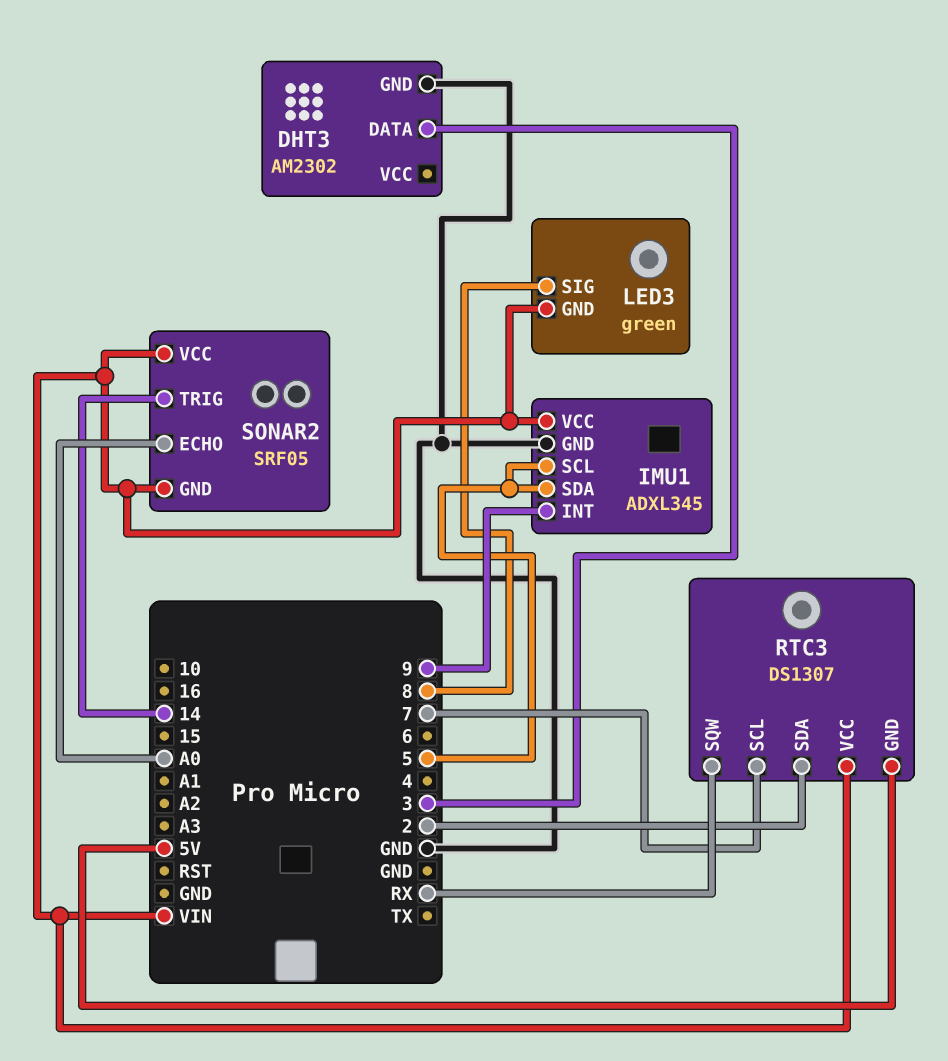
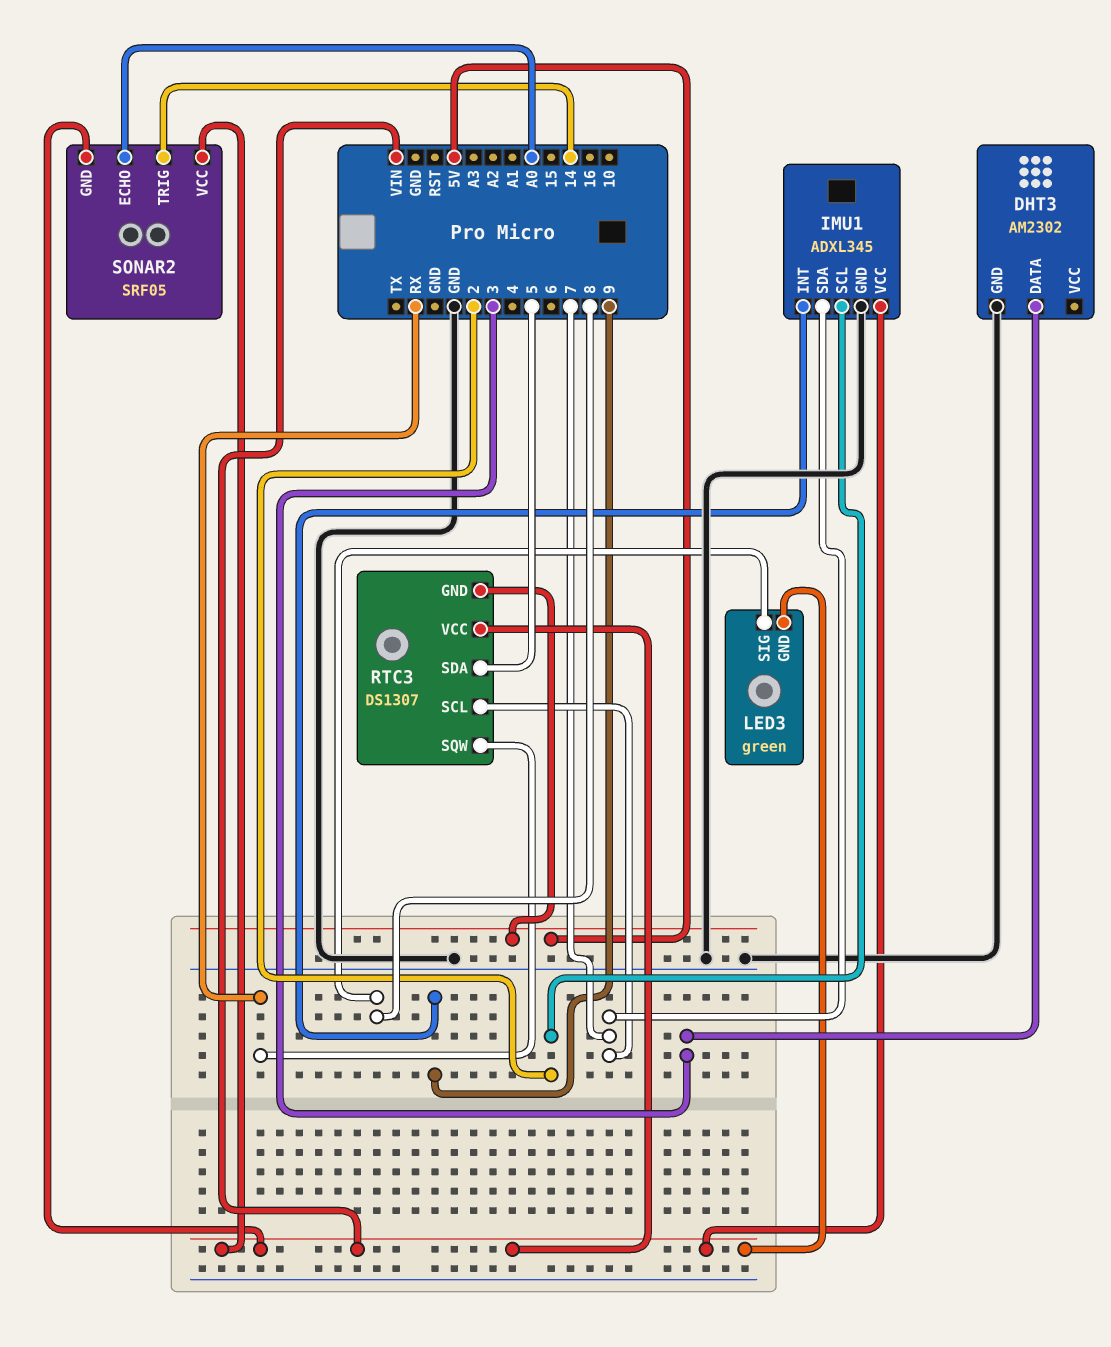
IMU1 pin SCL: 5 -> 2
IMU1 pin SDA: 5 -> 7
RTC3 pin SDA: 2 -> 5

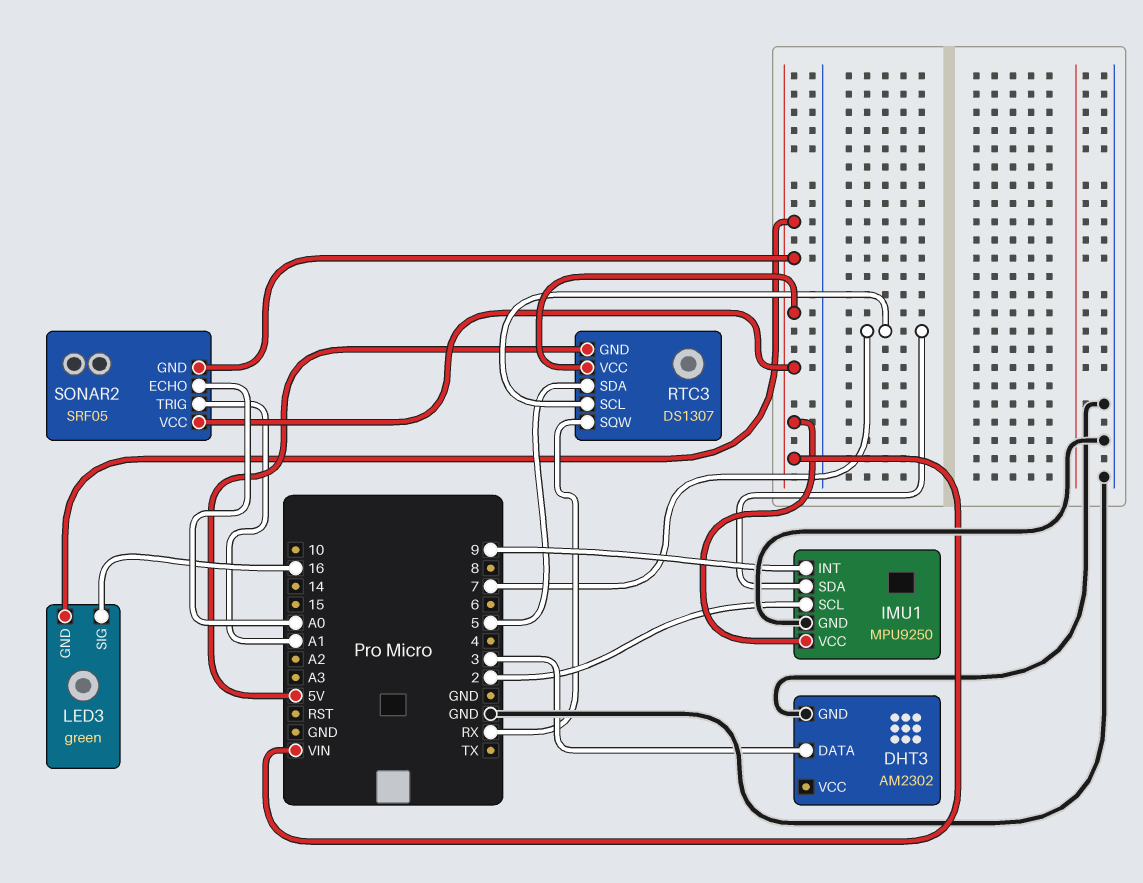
IMU1: ADXL345 -> MPU9250
LED3 pin SIG: 8 -> 16
SONAR2 pin TRIG: 14 -> A1

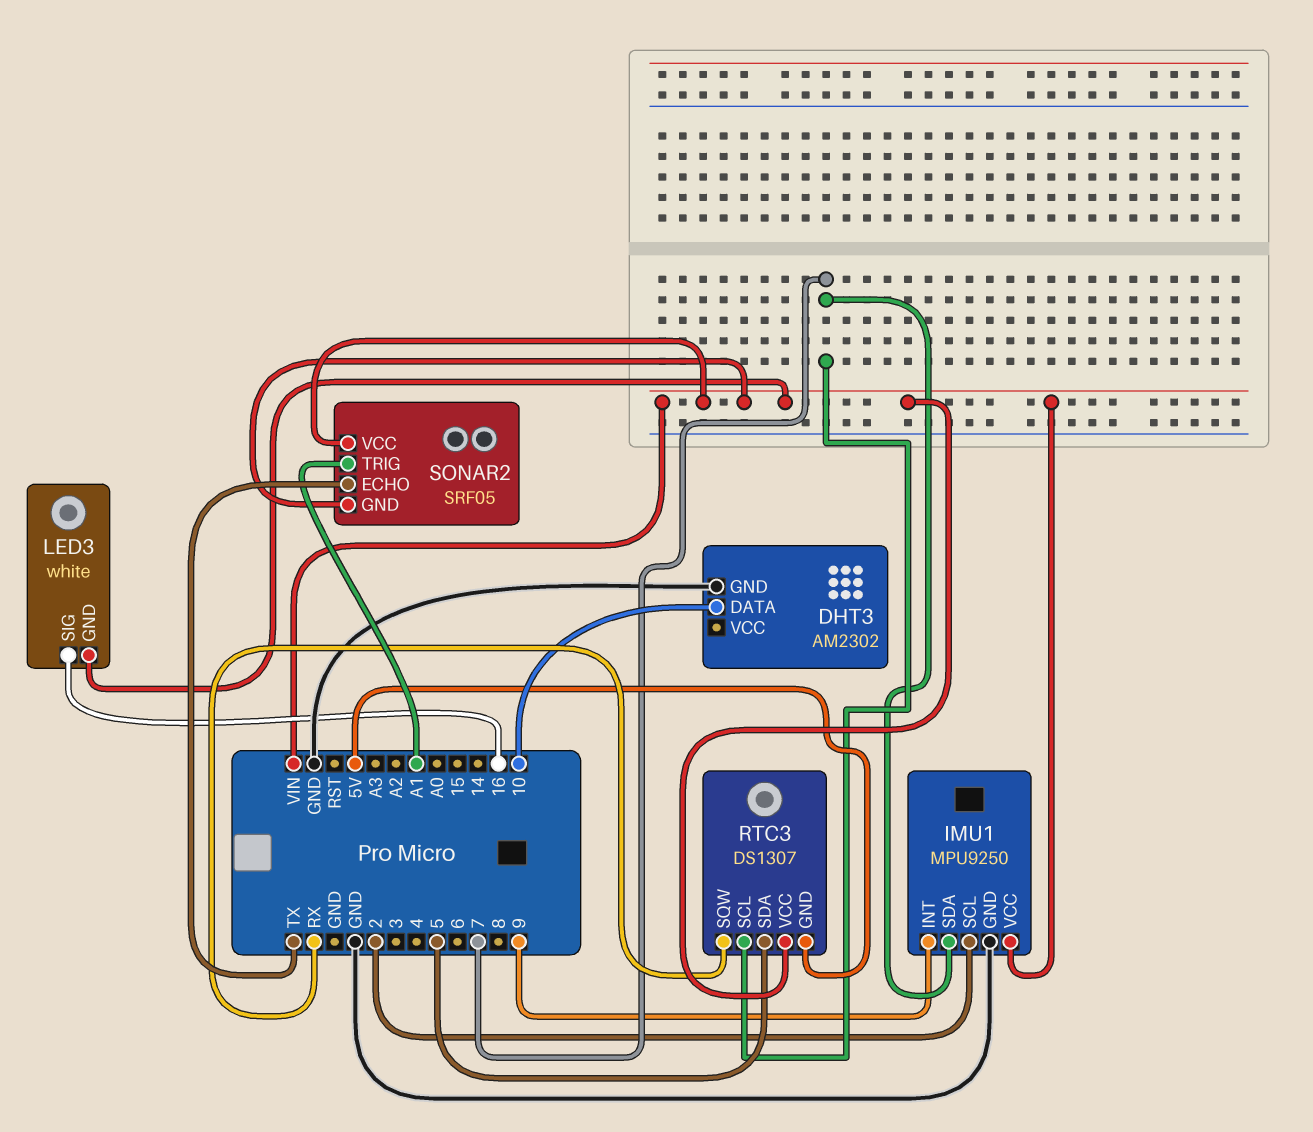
DHT3 pin DATA: 3 -> 10
LED3: green -> white
SONAR2 pin ECHO: A0 -> TX

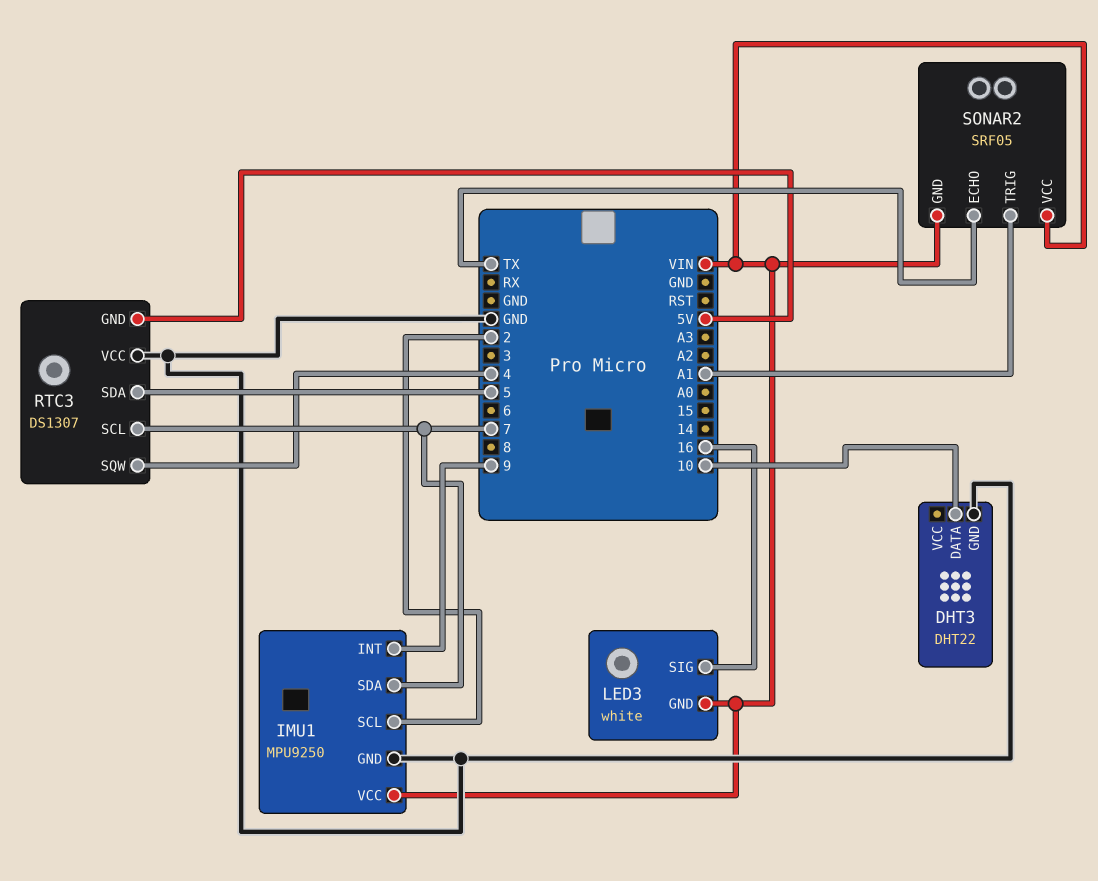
DHT3: AM2302 -> DHT22
RTC3 pin SQW: RX -> 4
RTC3 pin VCC: VIN -> GND

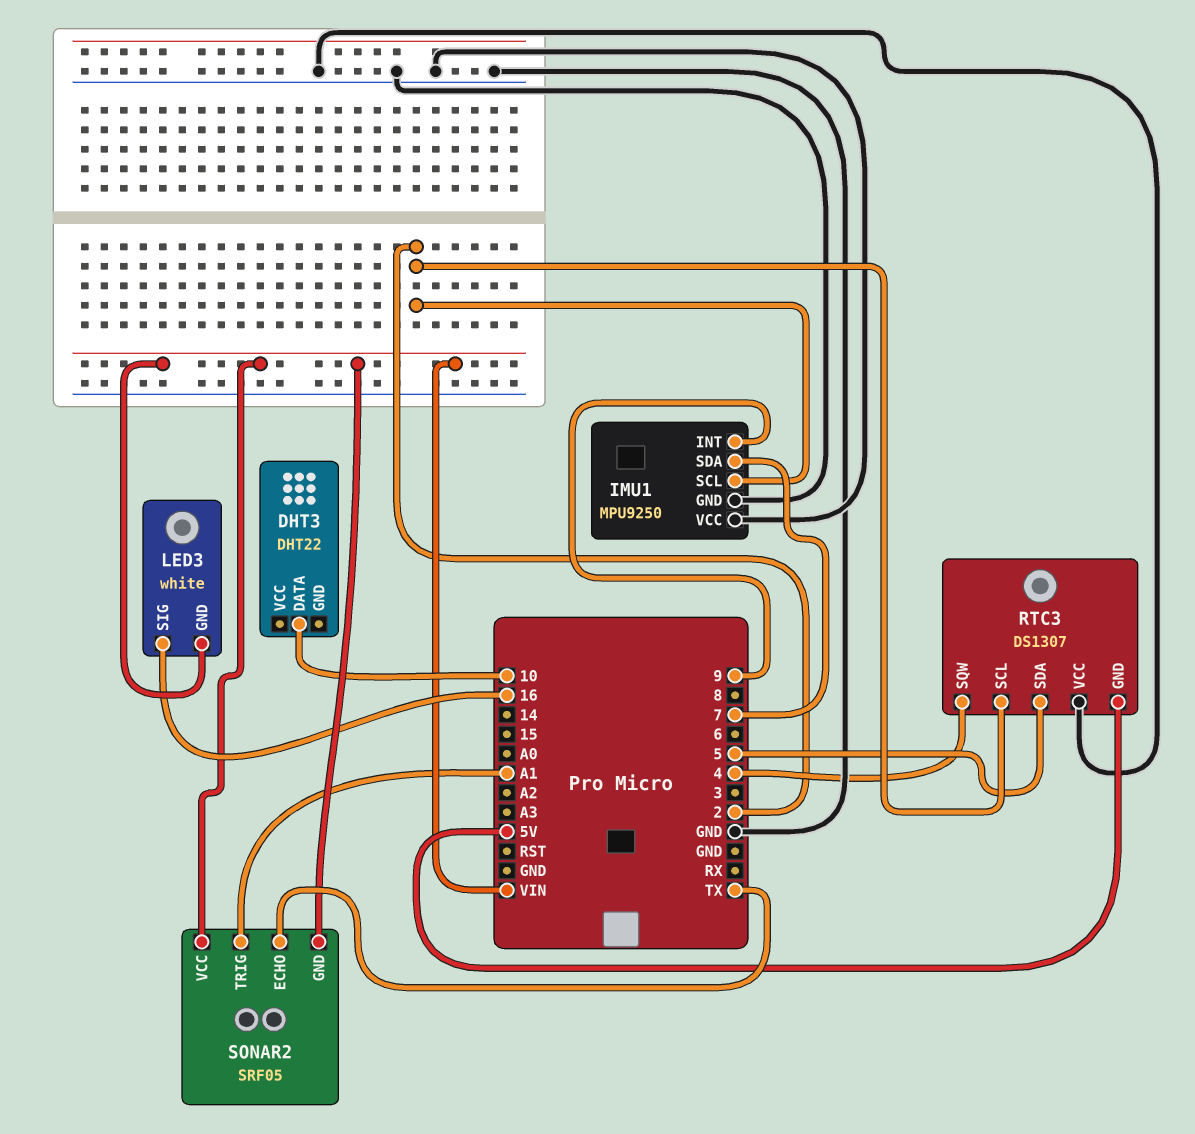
DHT3 pin GND: GND -> none
IMU1 pin VCC: VIN -> GND
RTC3 pin SCL: 7 -> 2

